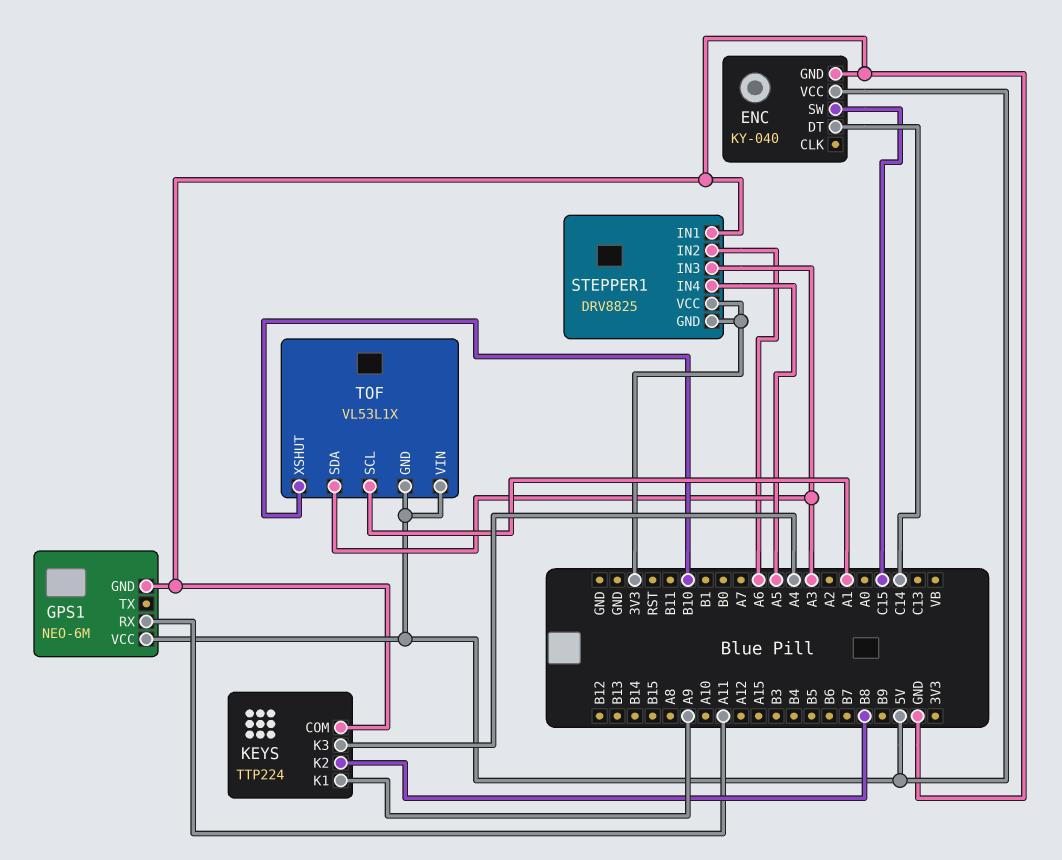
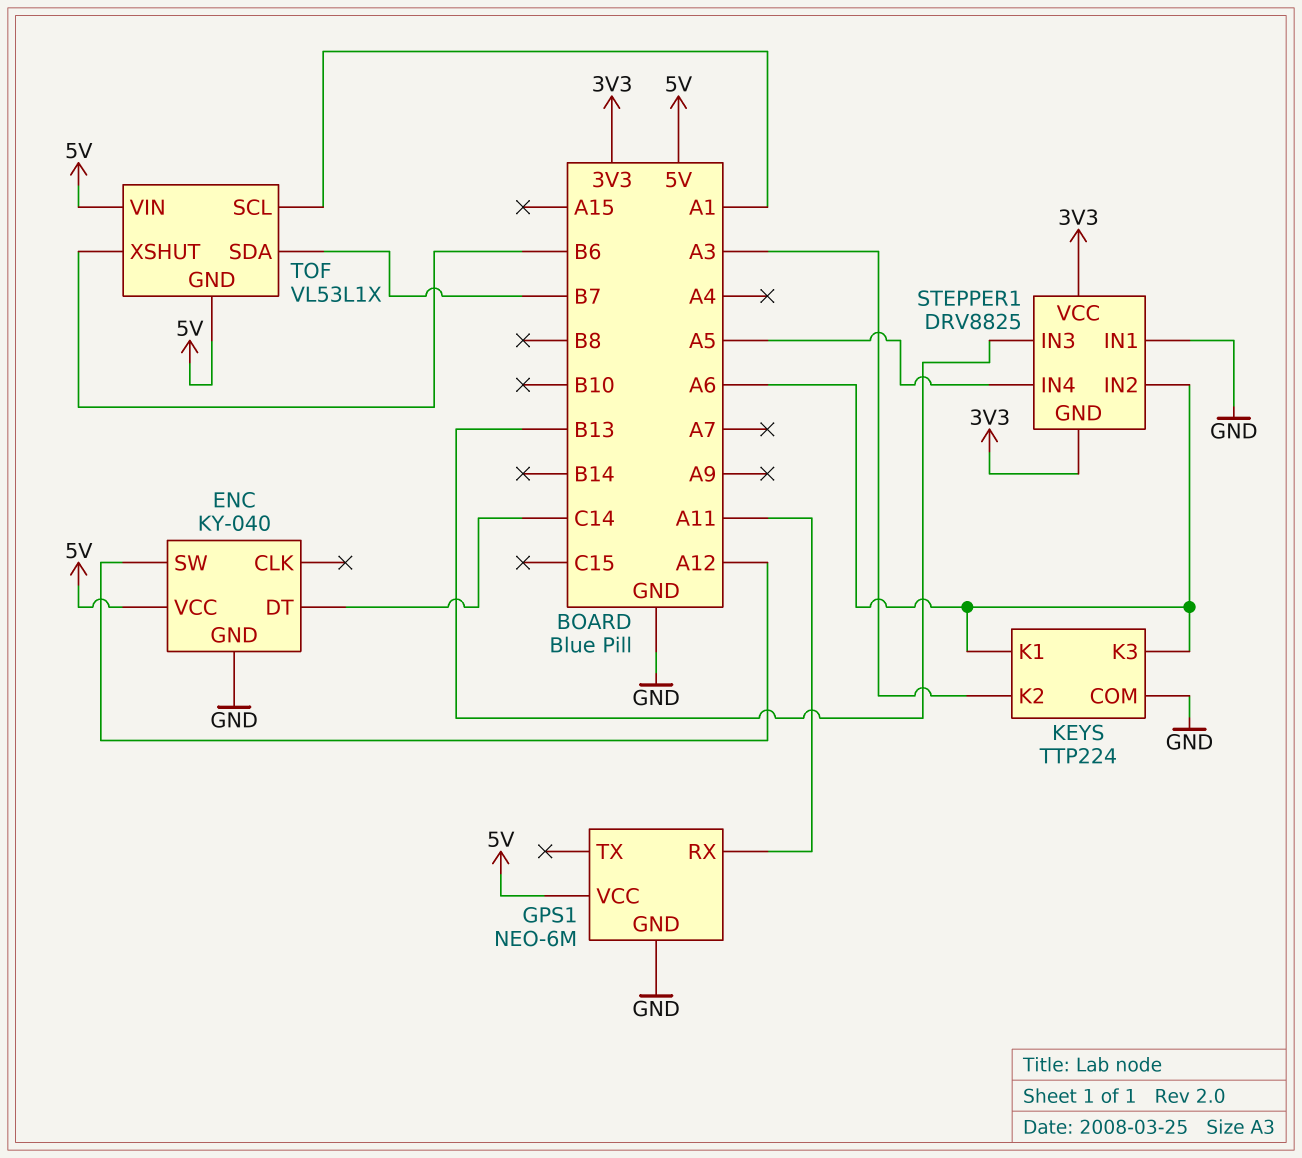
ENC pin SW: C15 -> A12
KEYS pin K1: A9 -> A6
KEYS pin K2: B8 -> A3
KEYS pin K3: A4 -> A6
STEPPER1 pin IN3: A3 -> B13
TOF pin SDA: A3 -> B7
TOF pin XSHUT: B10 -> B6

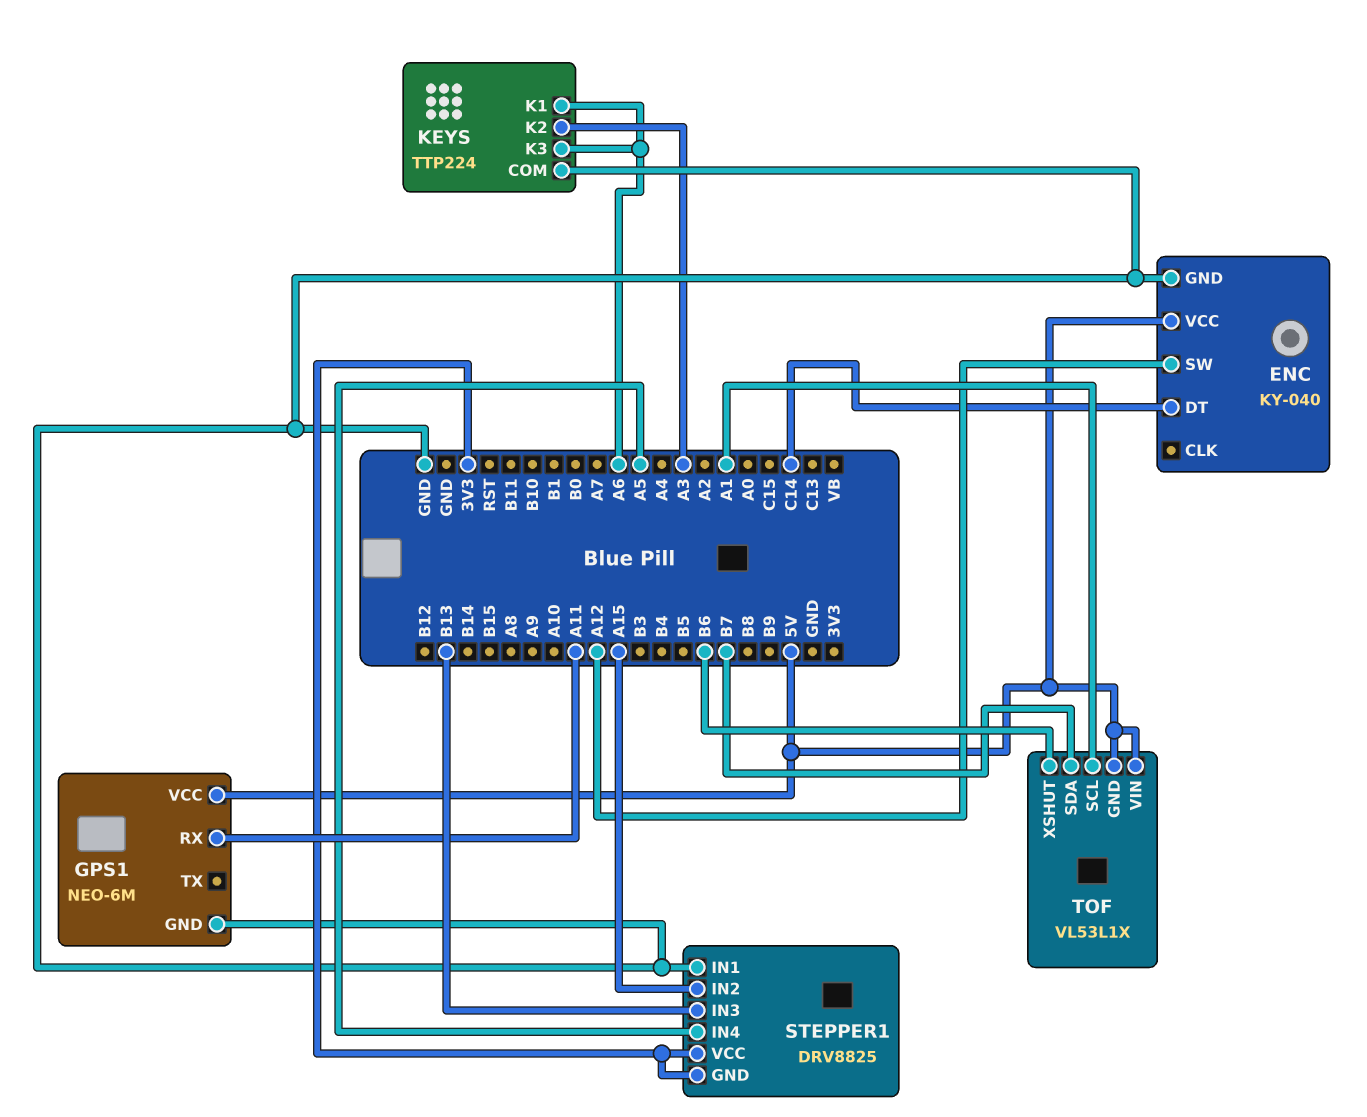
STEPPER1 pin IN2: A6 -> A15

